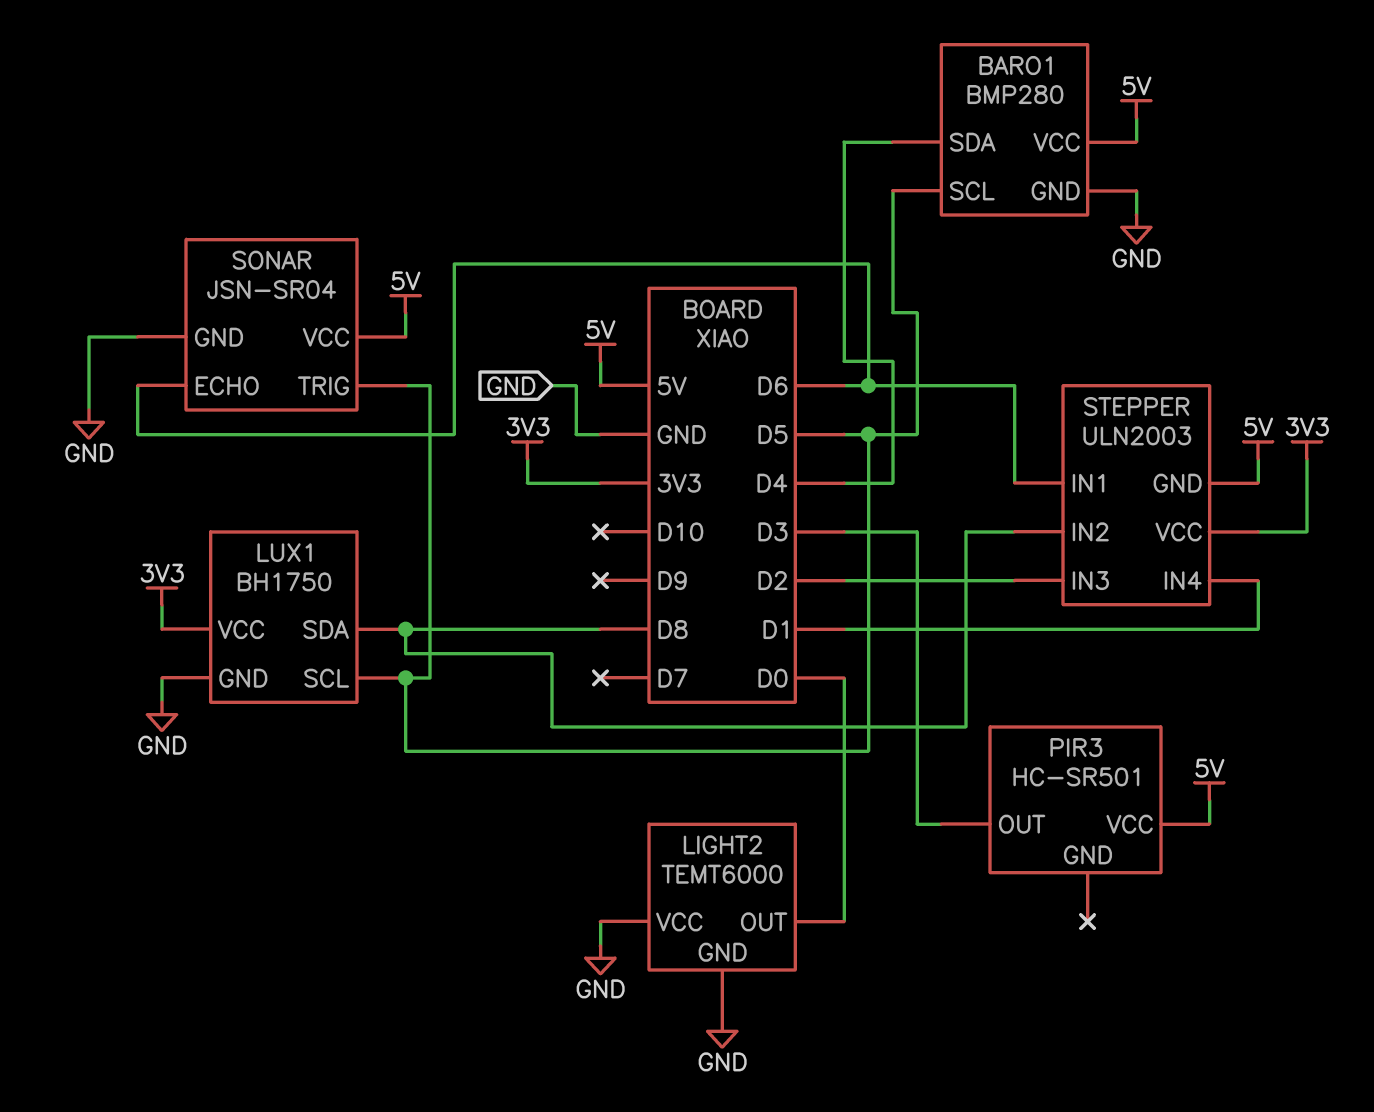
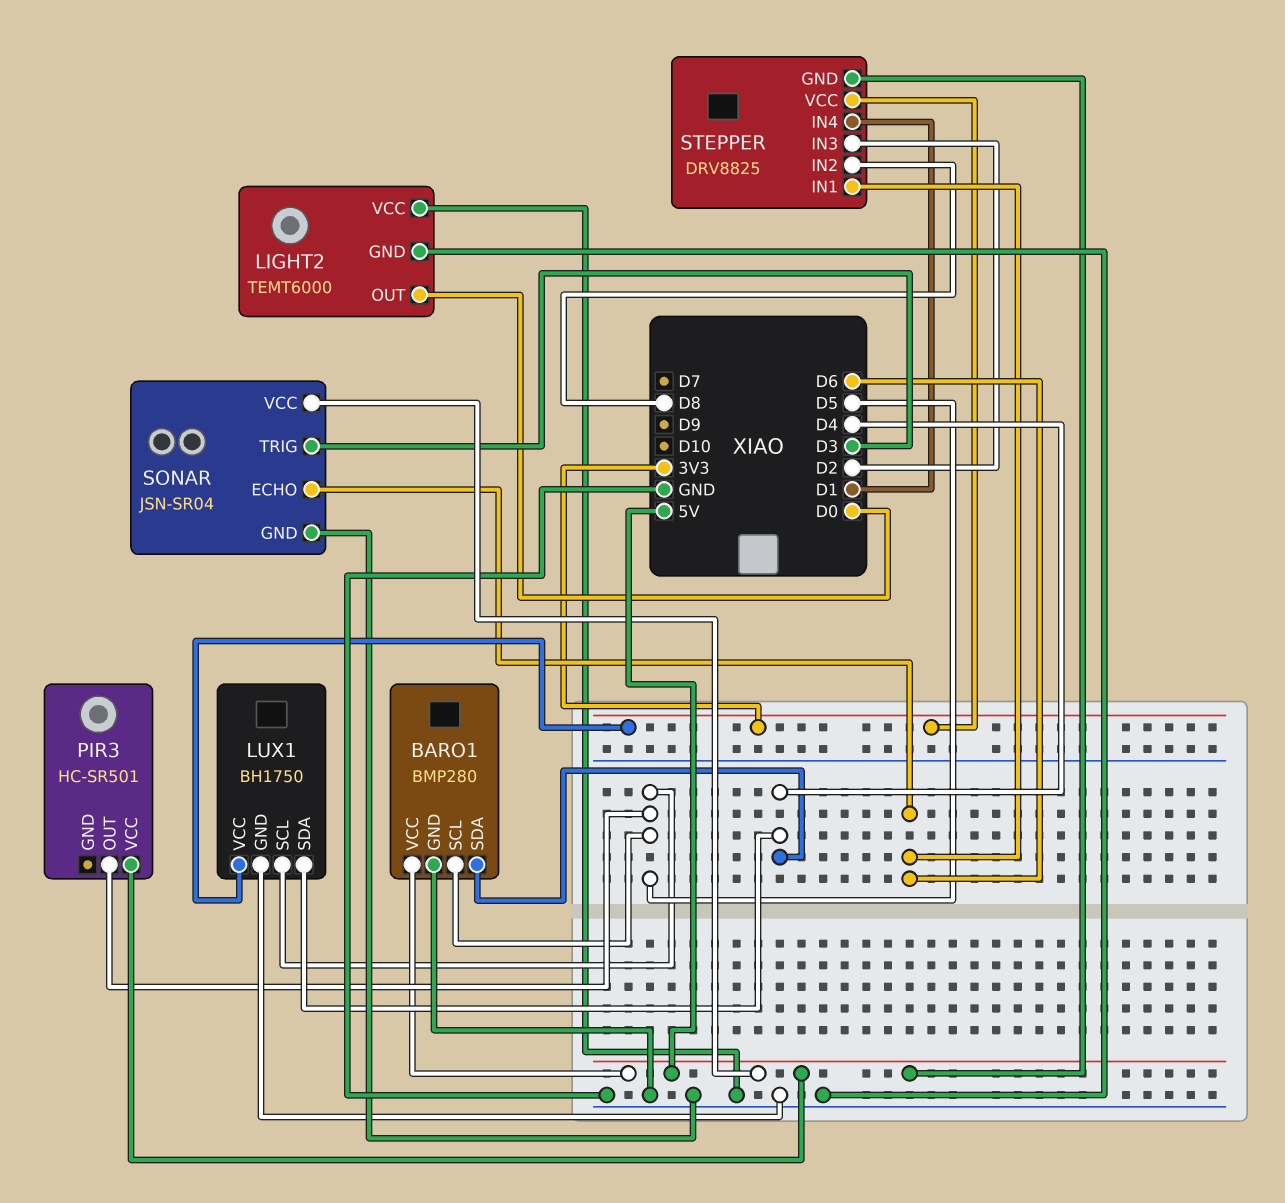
LUX1 pin SDA: D8 -> D4
PIR3 pin OUT: D3 -> D5
SONAR pin TRIG: D5 -> D3
STEPPER: ULN2003 -> DRV8825

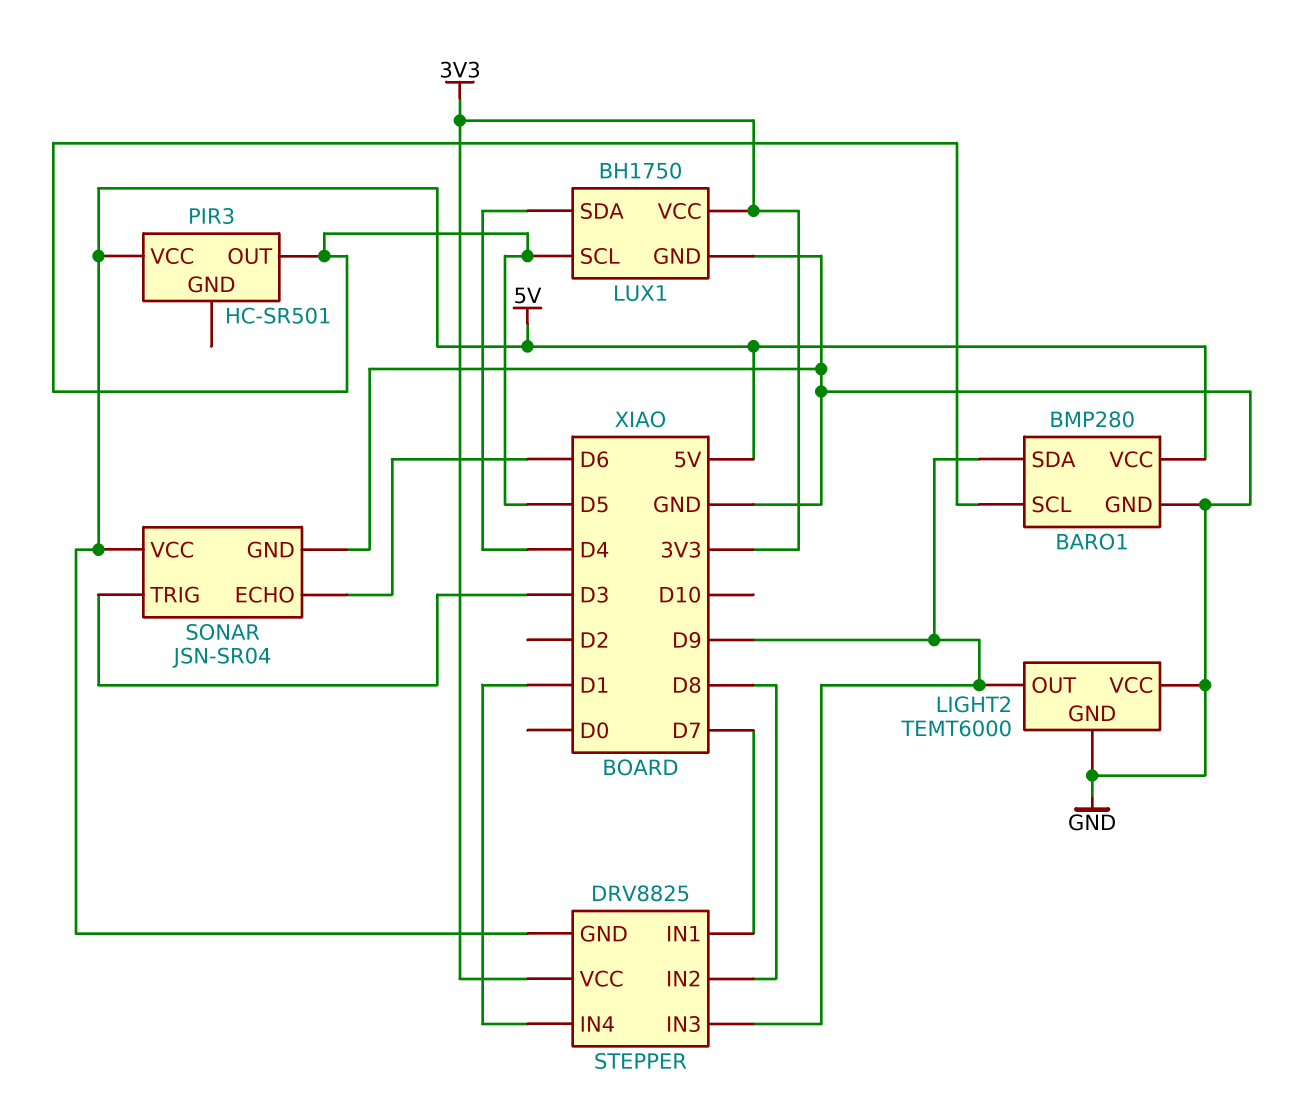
BARO1 pin SDA: D4 -> D9
LIGHT2 pin OUT: D0 -> D9
STEPPER pin IN1: D6 -> D7
STEPPER pin IN3: D2 -> D9

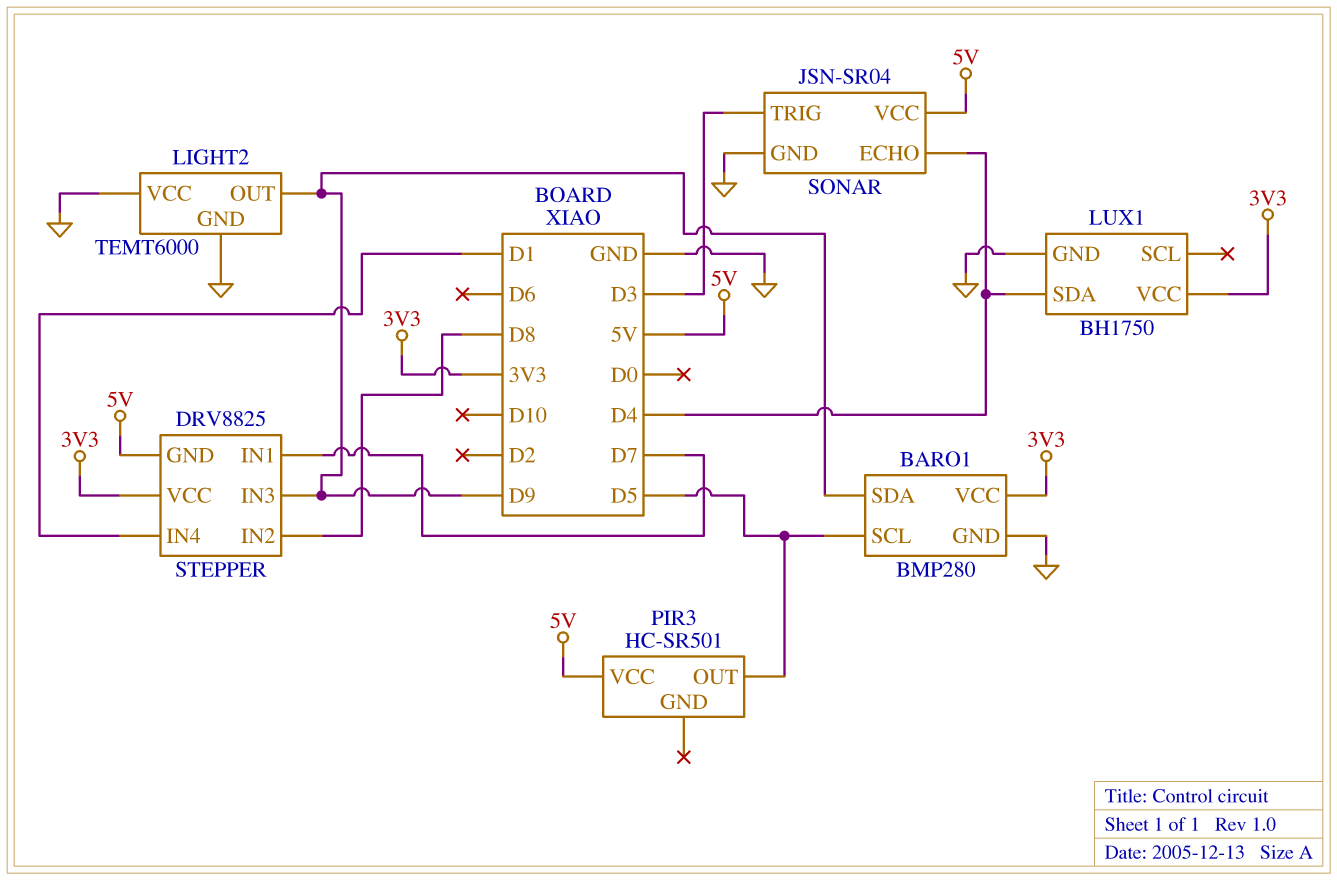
BARO1 pin VCC: 5V -> 3V3
LUX1 pin SCL: D5 -> none
SONAR pin ECHO: D6 -> D4

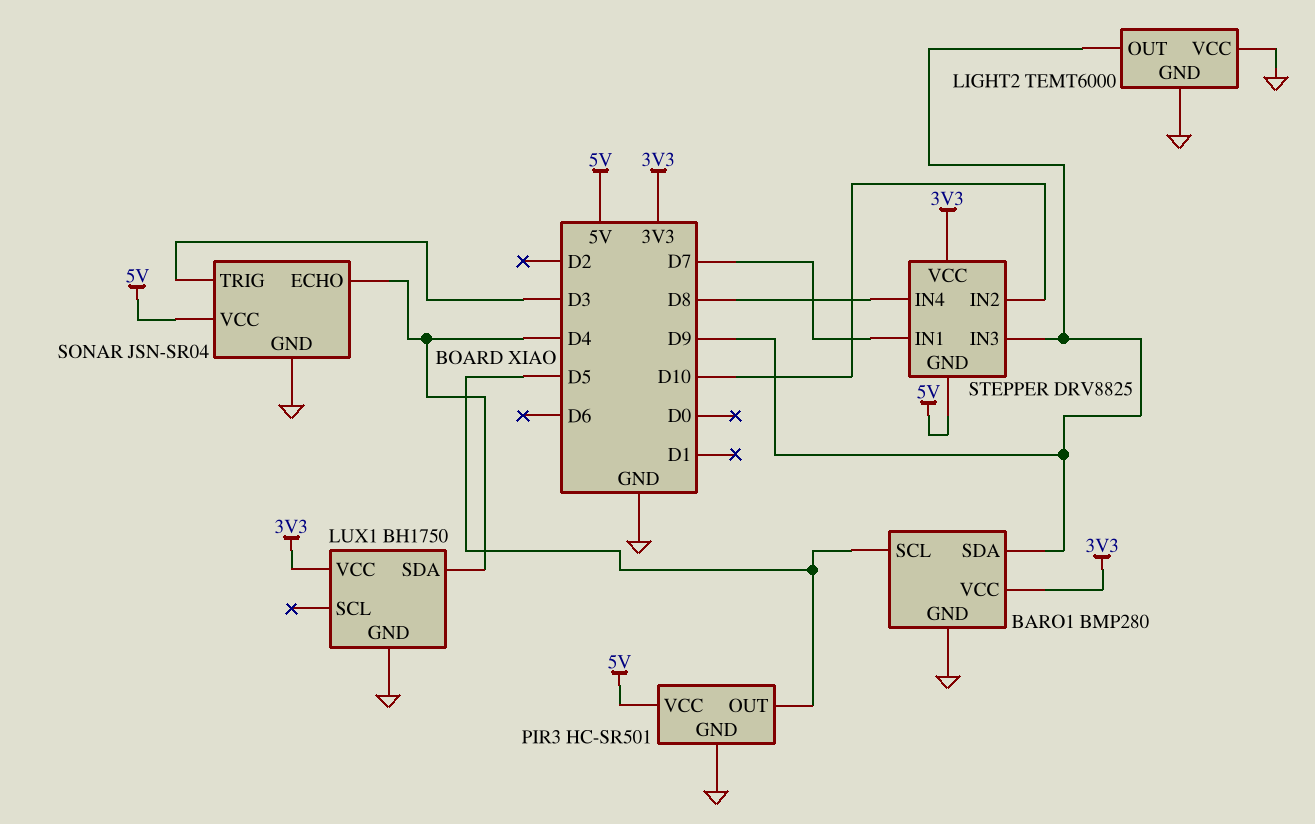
PIR3 pin GND: none -> GND
STEPPER pin IN2: D8 -> D10
STEPPER pin IN4: D1 -> D8

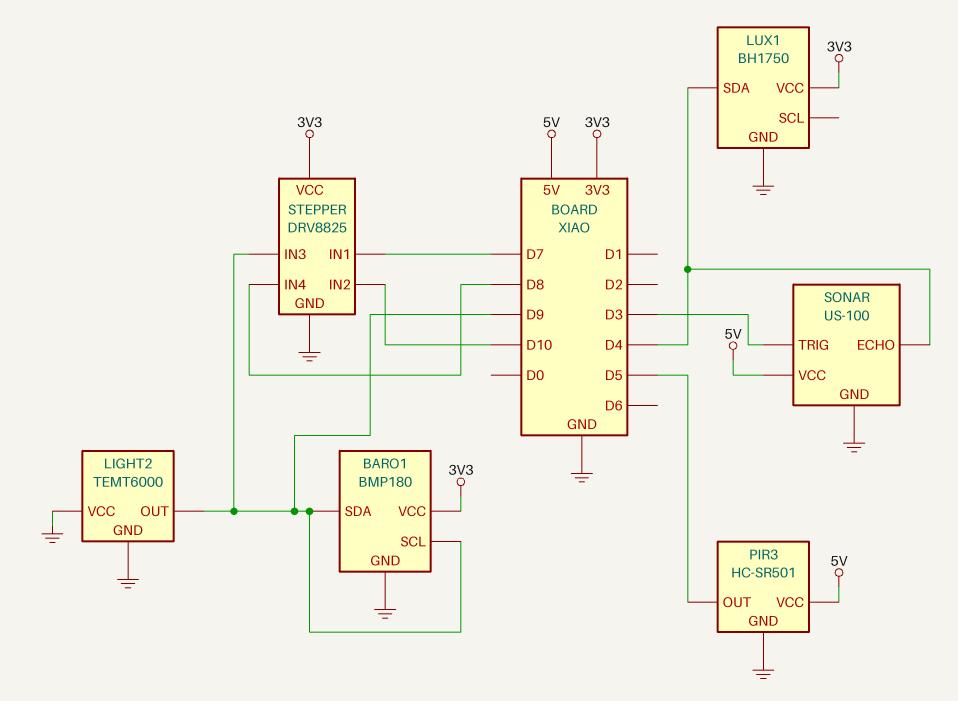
BARO1: BMP280 -> BMP180
BARO1 pin SCL: D5 -> D9
SONAR: JSN-SR04 -> US-100
STEPPER pin GND: 5V -> GND

